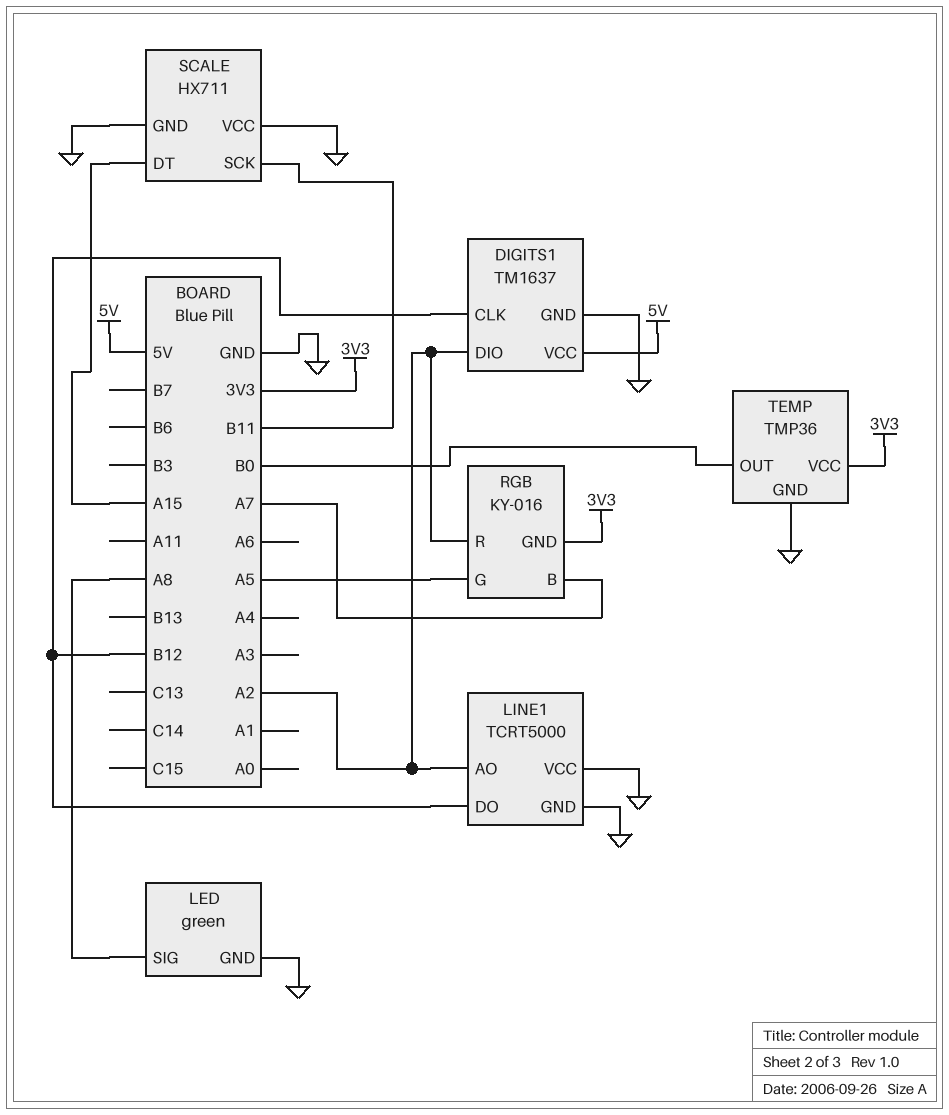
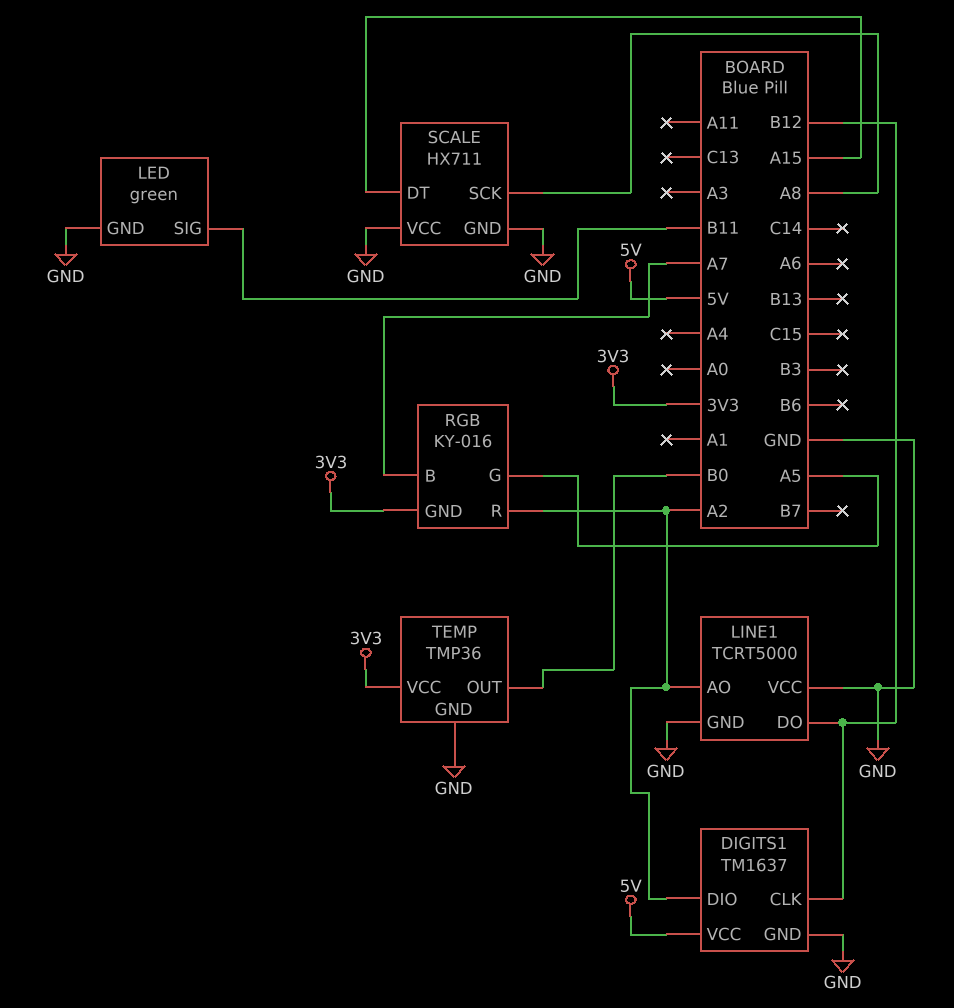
LED pin SIG: A8 -> B11
SCALE pin SCK: B11 -> A8

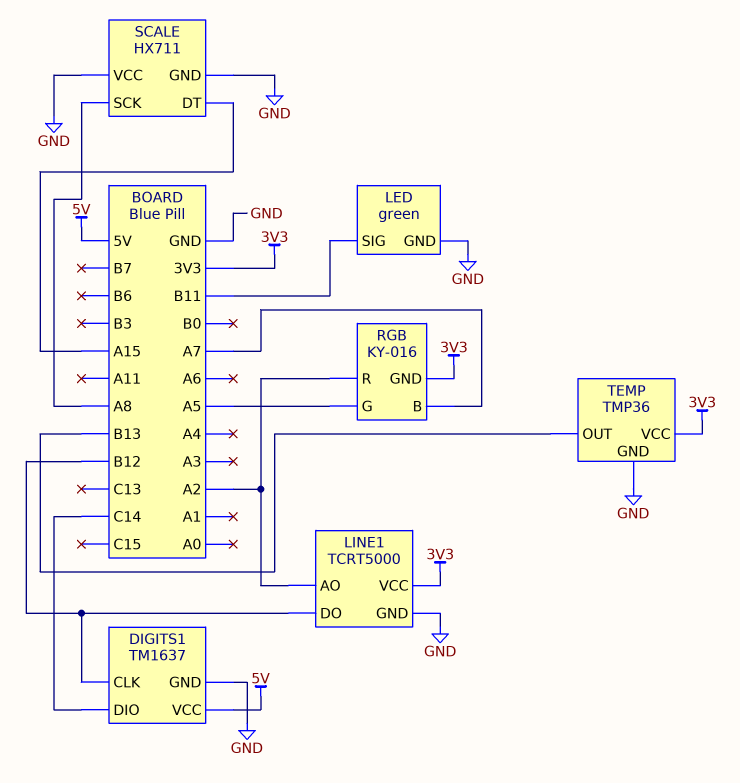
DIGITS1 pin DIO: A2 -> C14
LINE1 pin VCC: GND -> 3V3
TEMP pin OUT: B0 -> B13

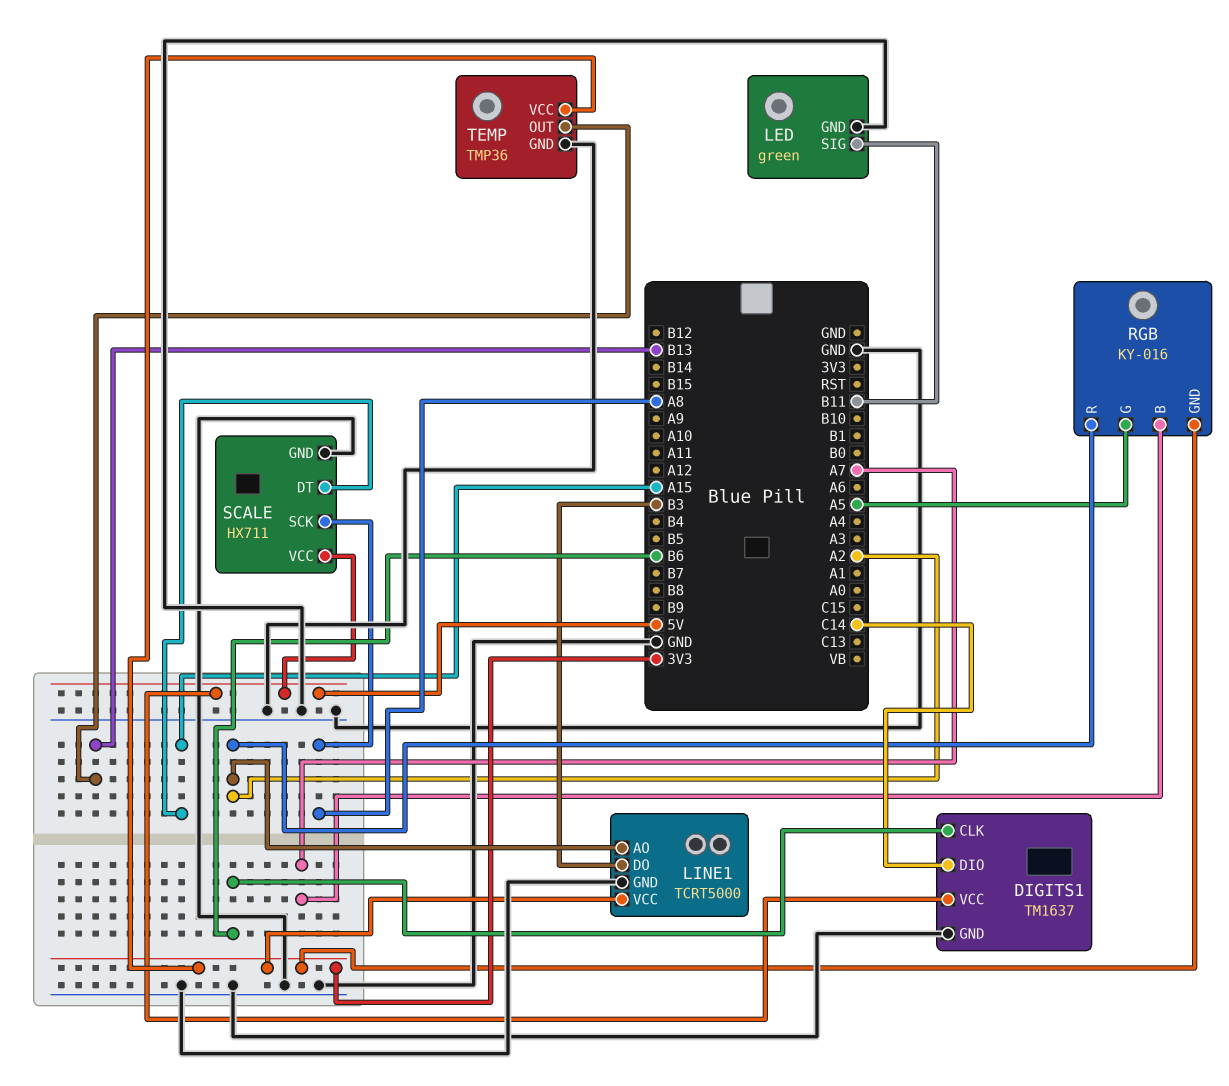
DIGITS1 pin CLK: B12 -> B6
LINE1 pin DO: B12 -> B3
SCALE pin VCC: GND -> 5V

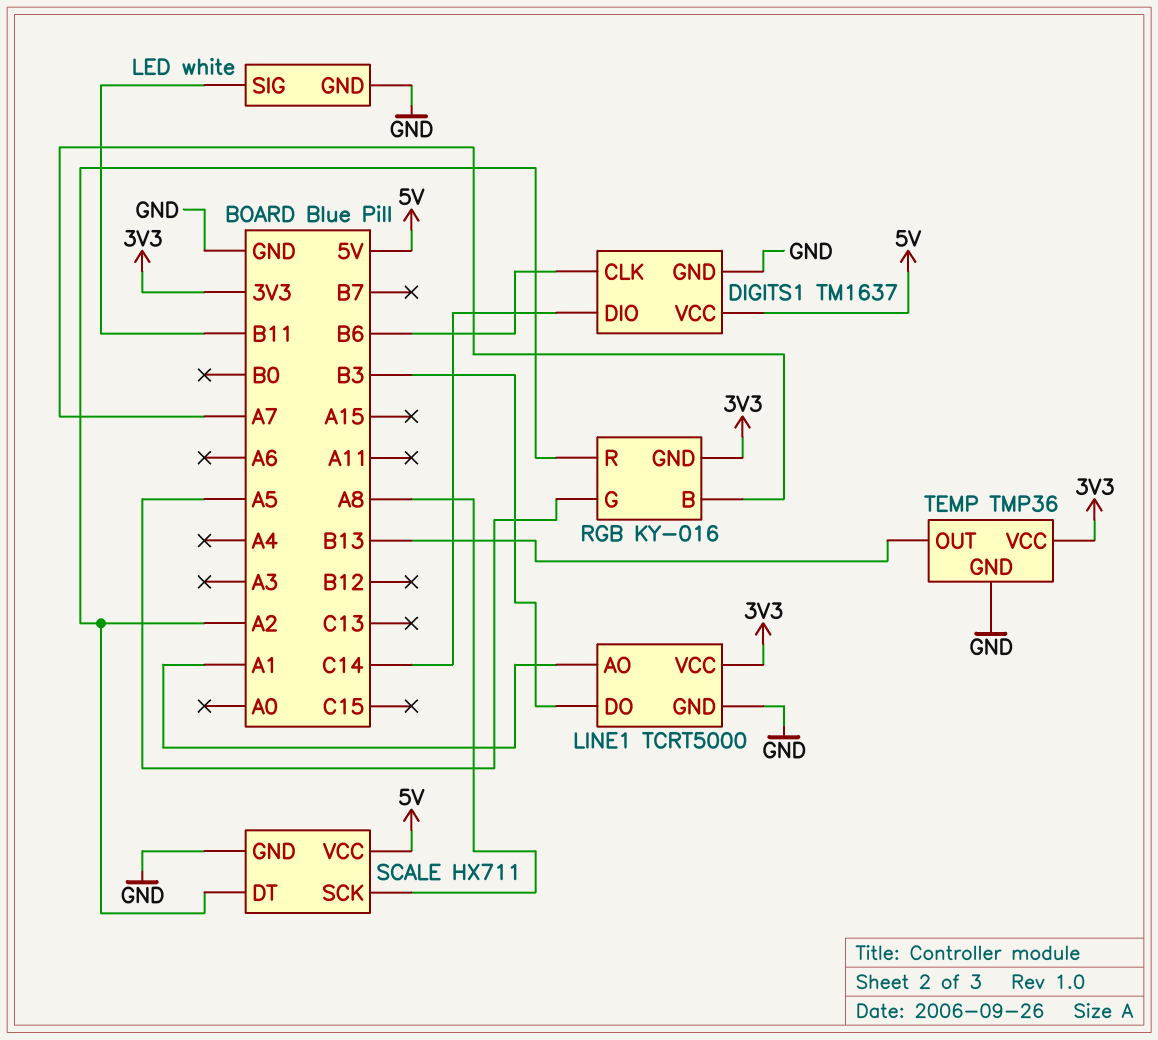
LED: green -> white
LINE1 pin AO: A2 -> A1
SCALE pin DT: A15 -> A2

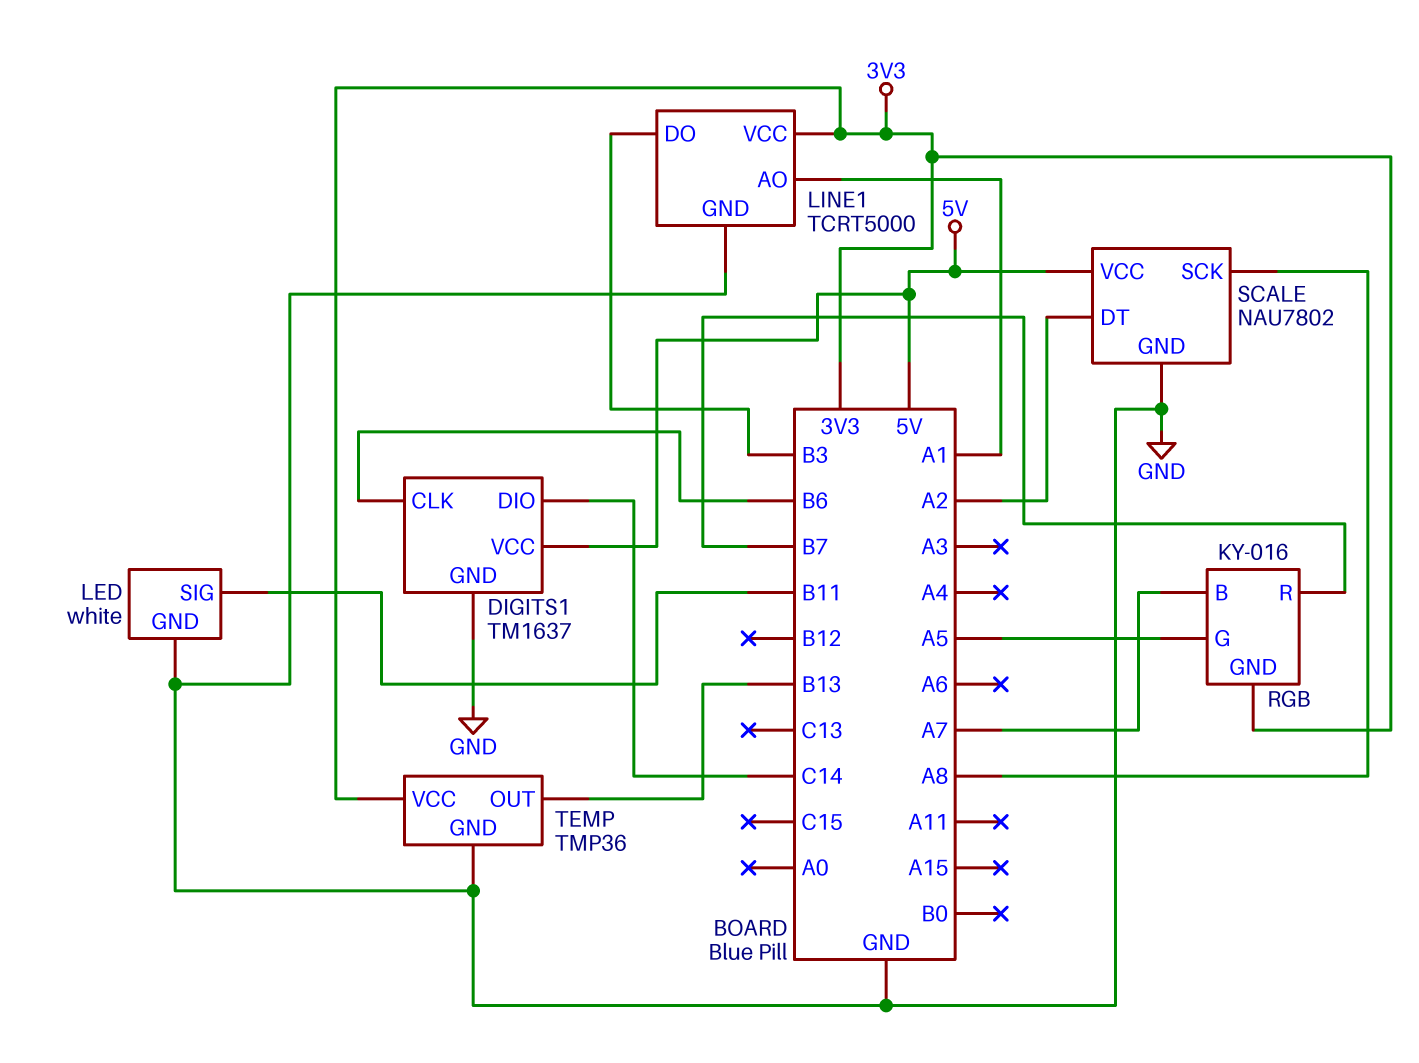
RGB pin R: A2 -> B7
SCALE: HX711 -> NAU7802

